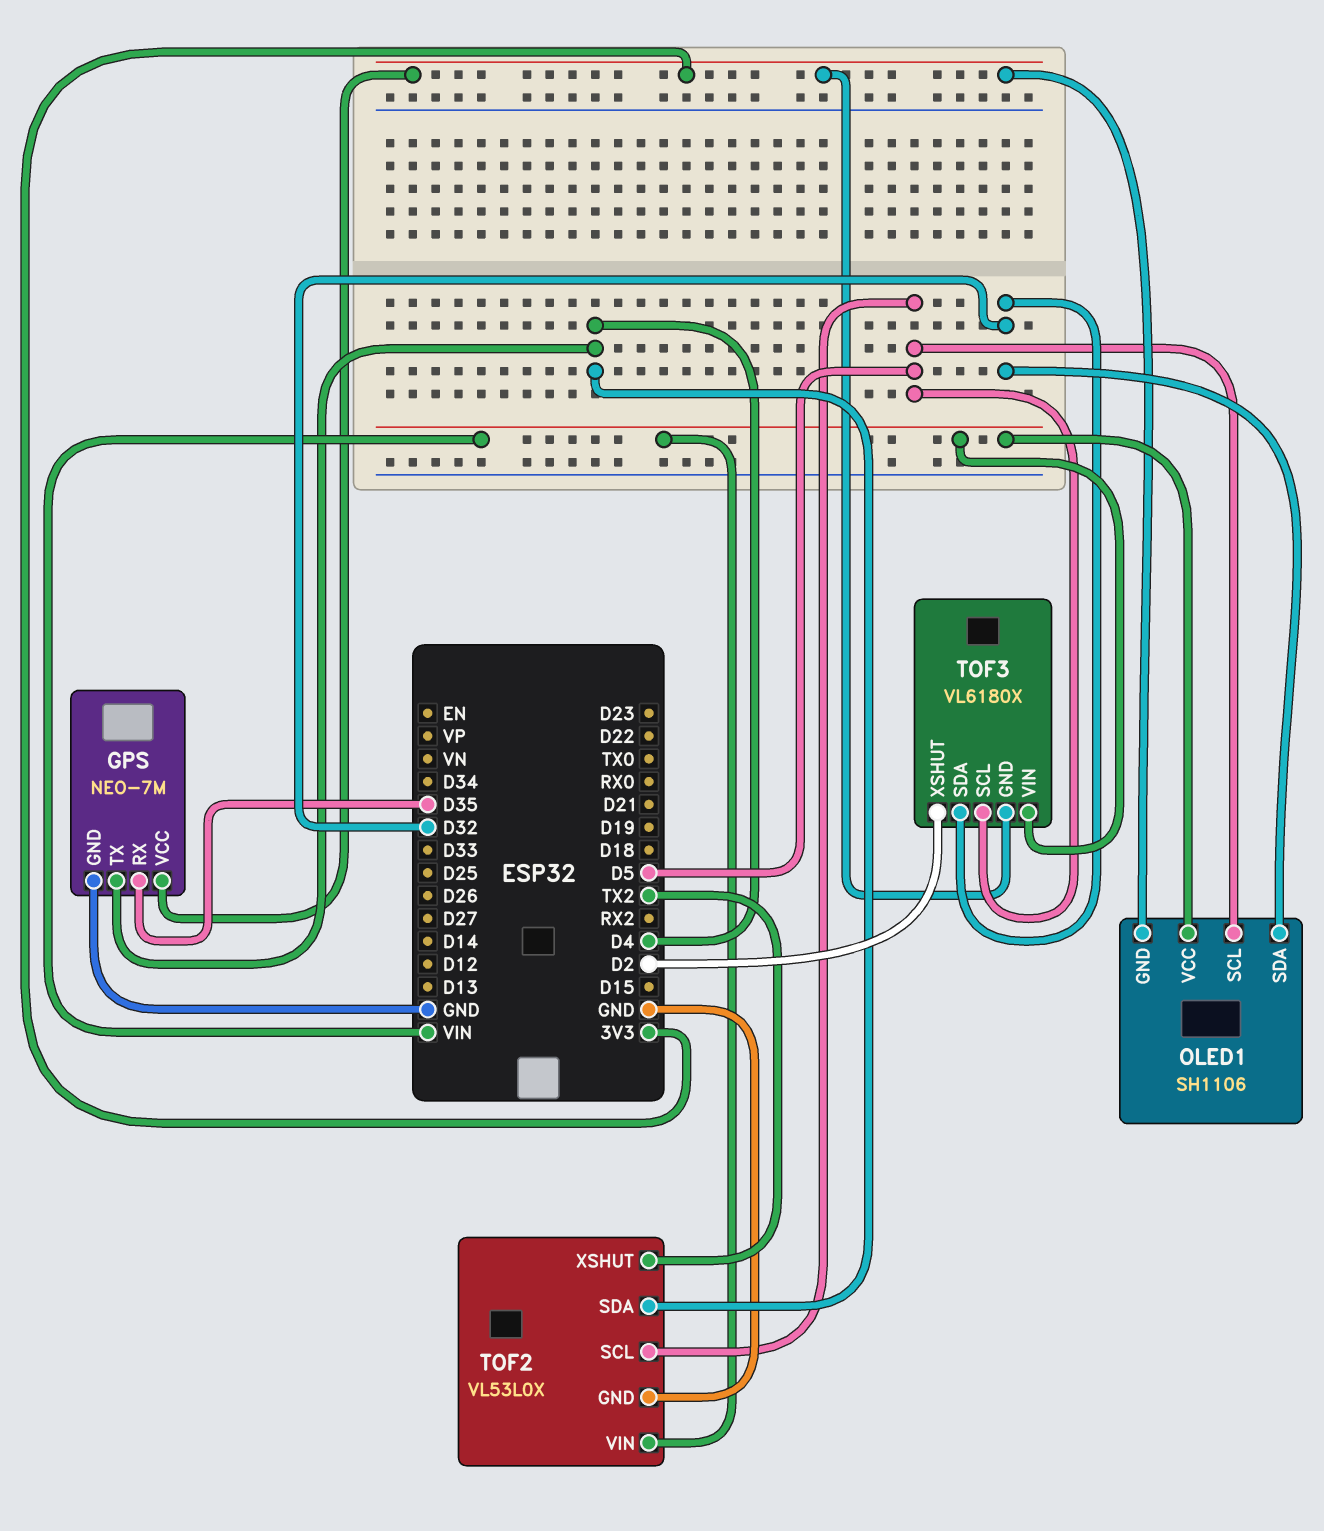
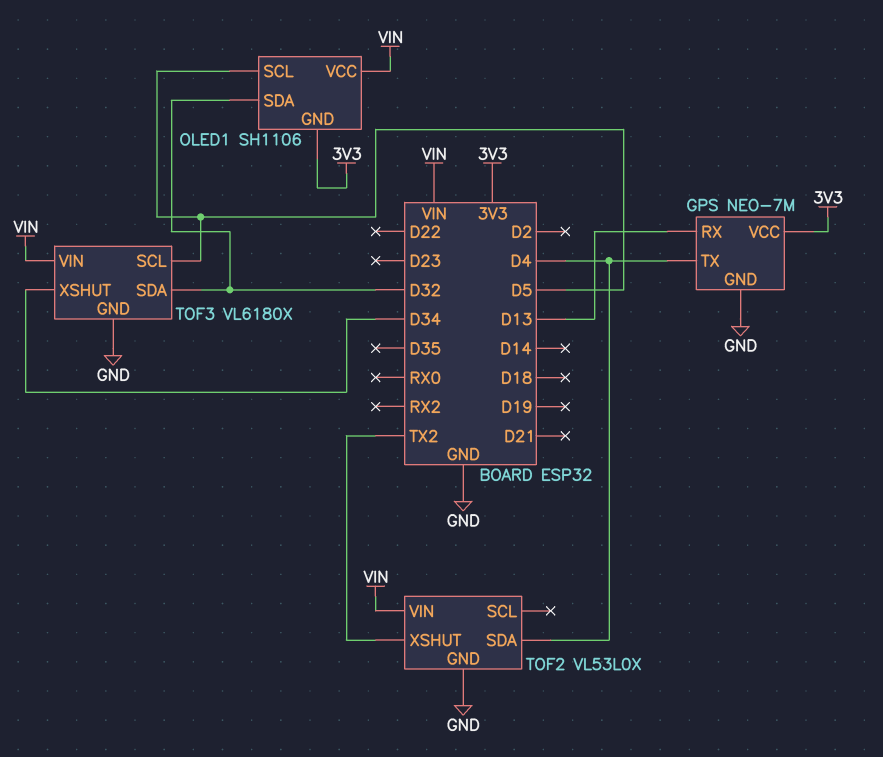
GPS pin RX: D35 -> D13
TOF2 pin SCL: D5 -> none
TOF3 pin GND: 3V3 -> GND
TOF3 pin XSHUT: D2 -> D34

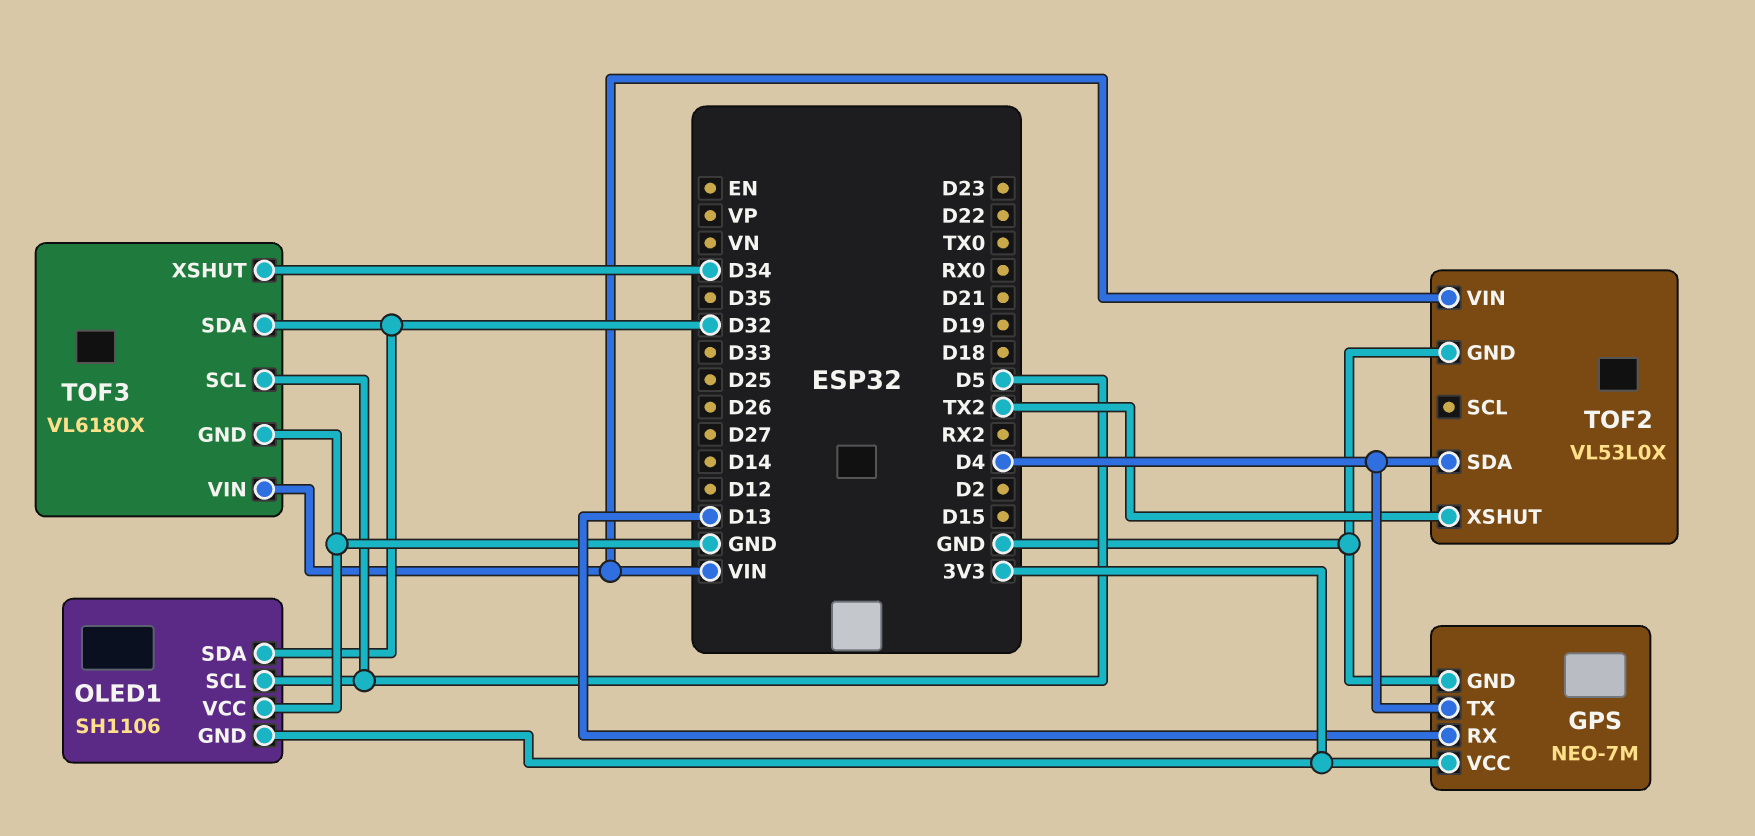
OLED1 pin VCC: VIN -> GND

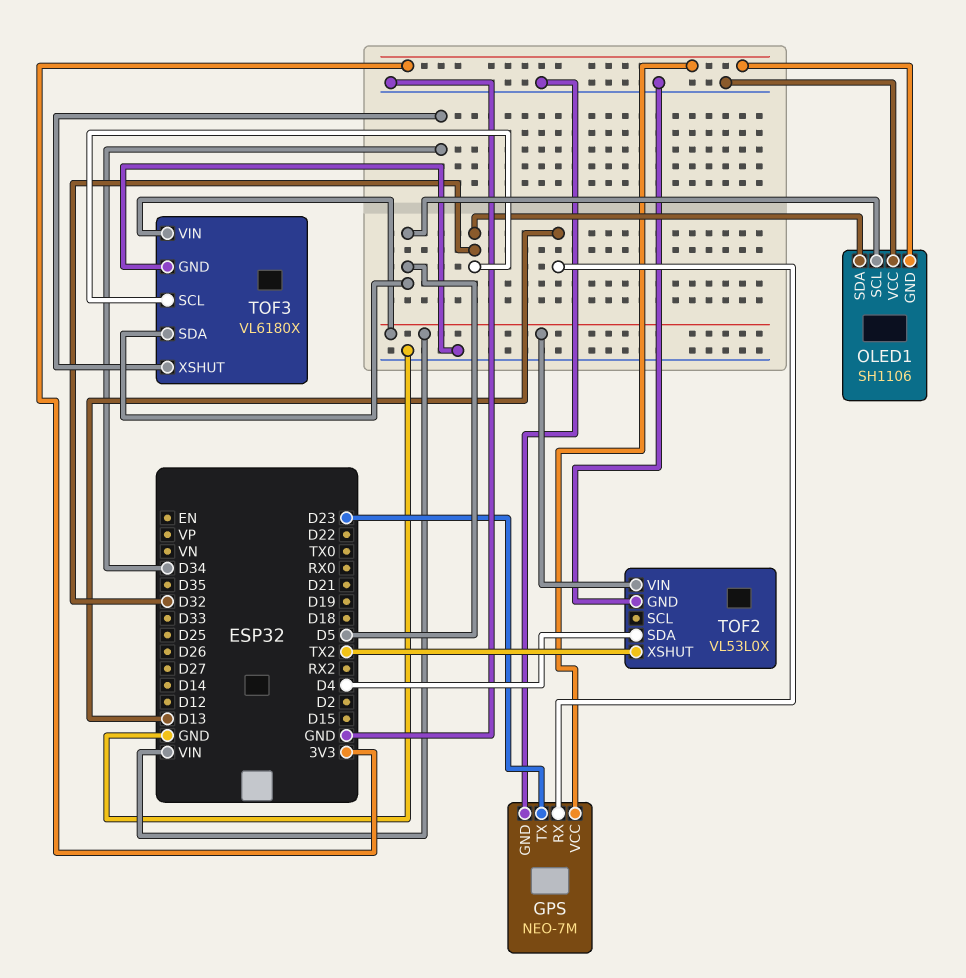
GPS pin TX: D4 -> D23
TOF3 pin SCL: D5 -> D32
TOF3 pin SDA: D32 -> D5

